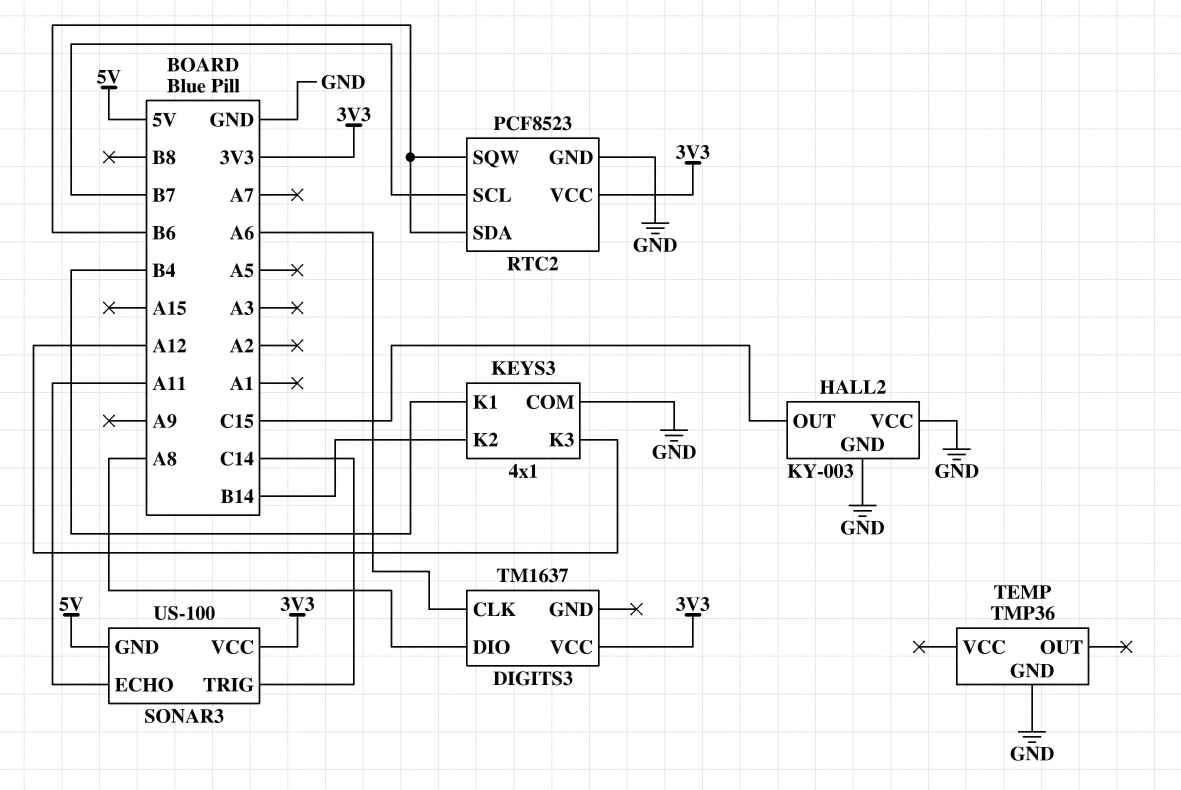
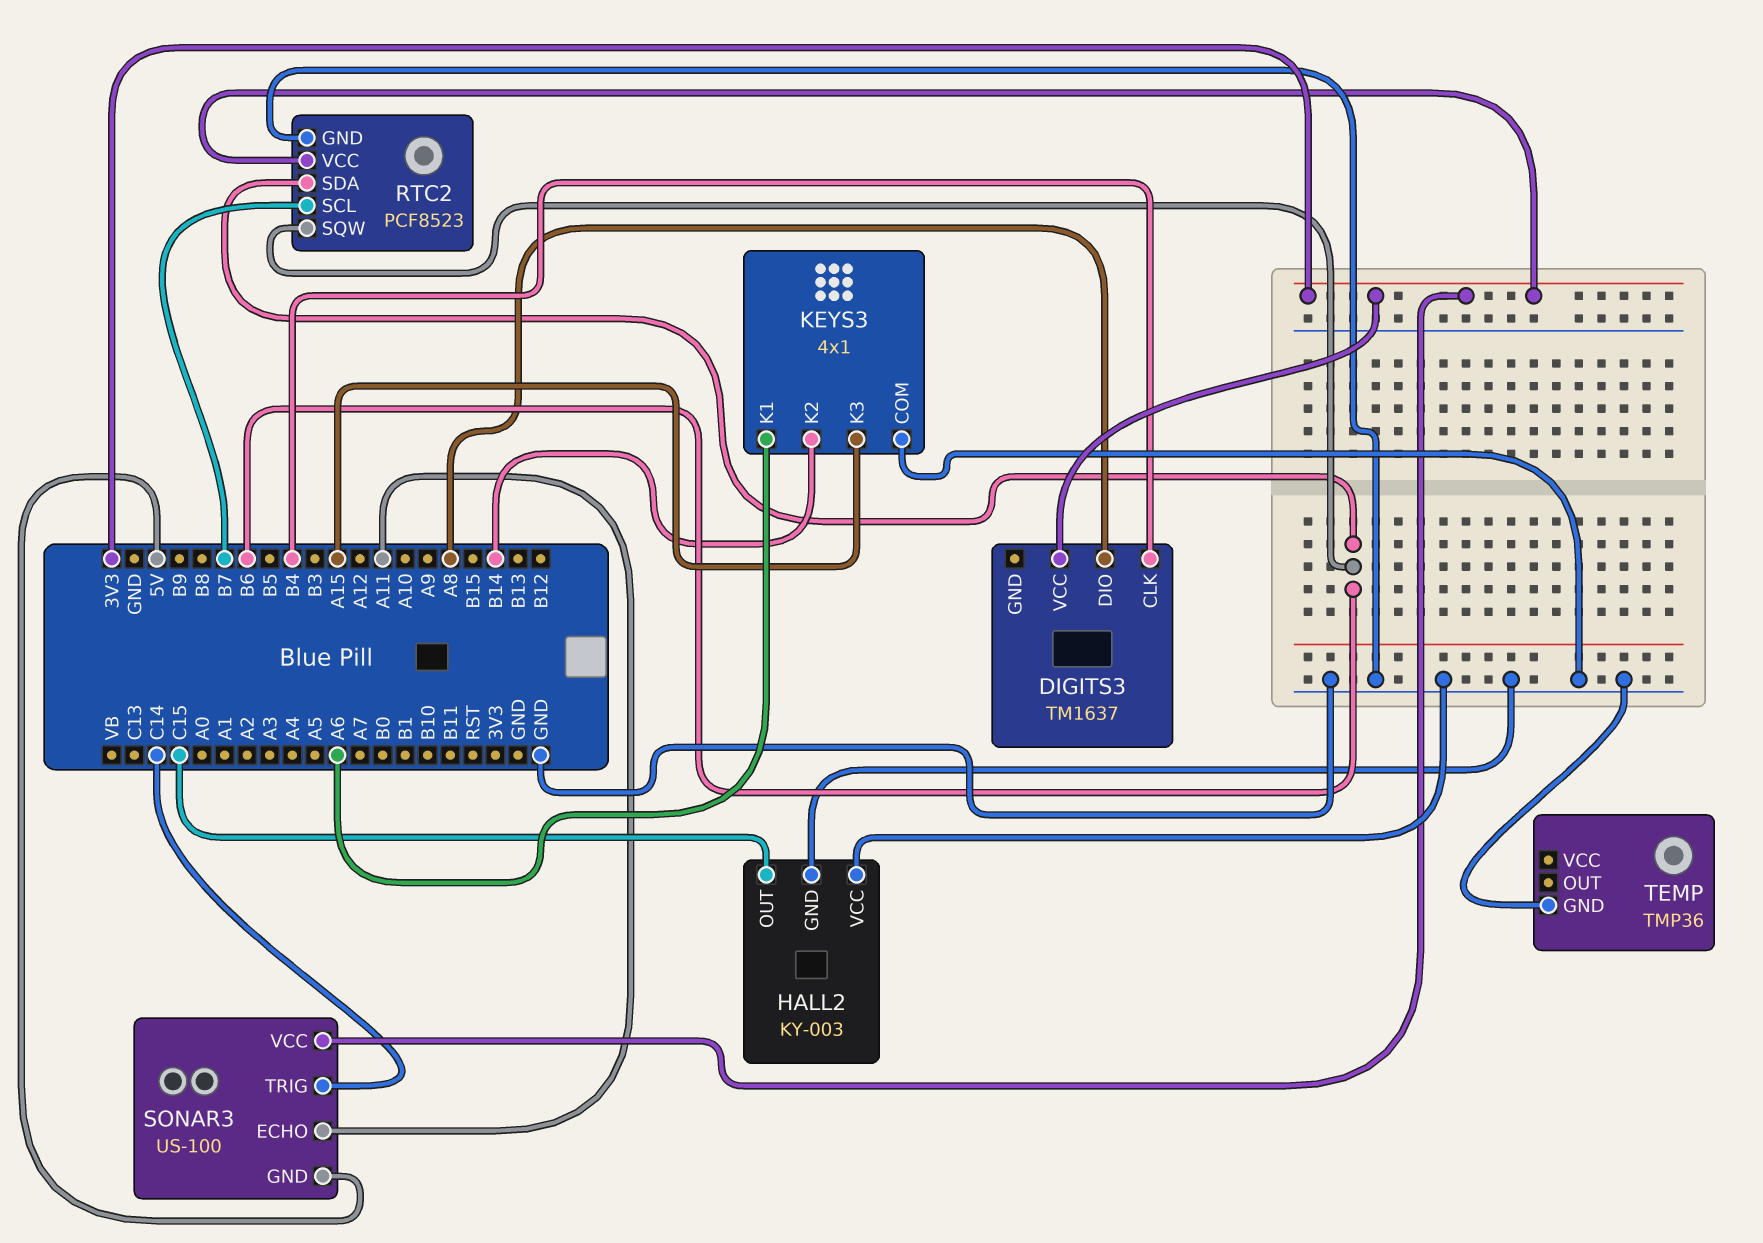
DIGITS3 pin CLK: A6 -> B4
KEYS3 pin K1: B4 -> A6
KEYS3 pin K3: A12 -> A15

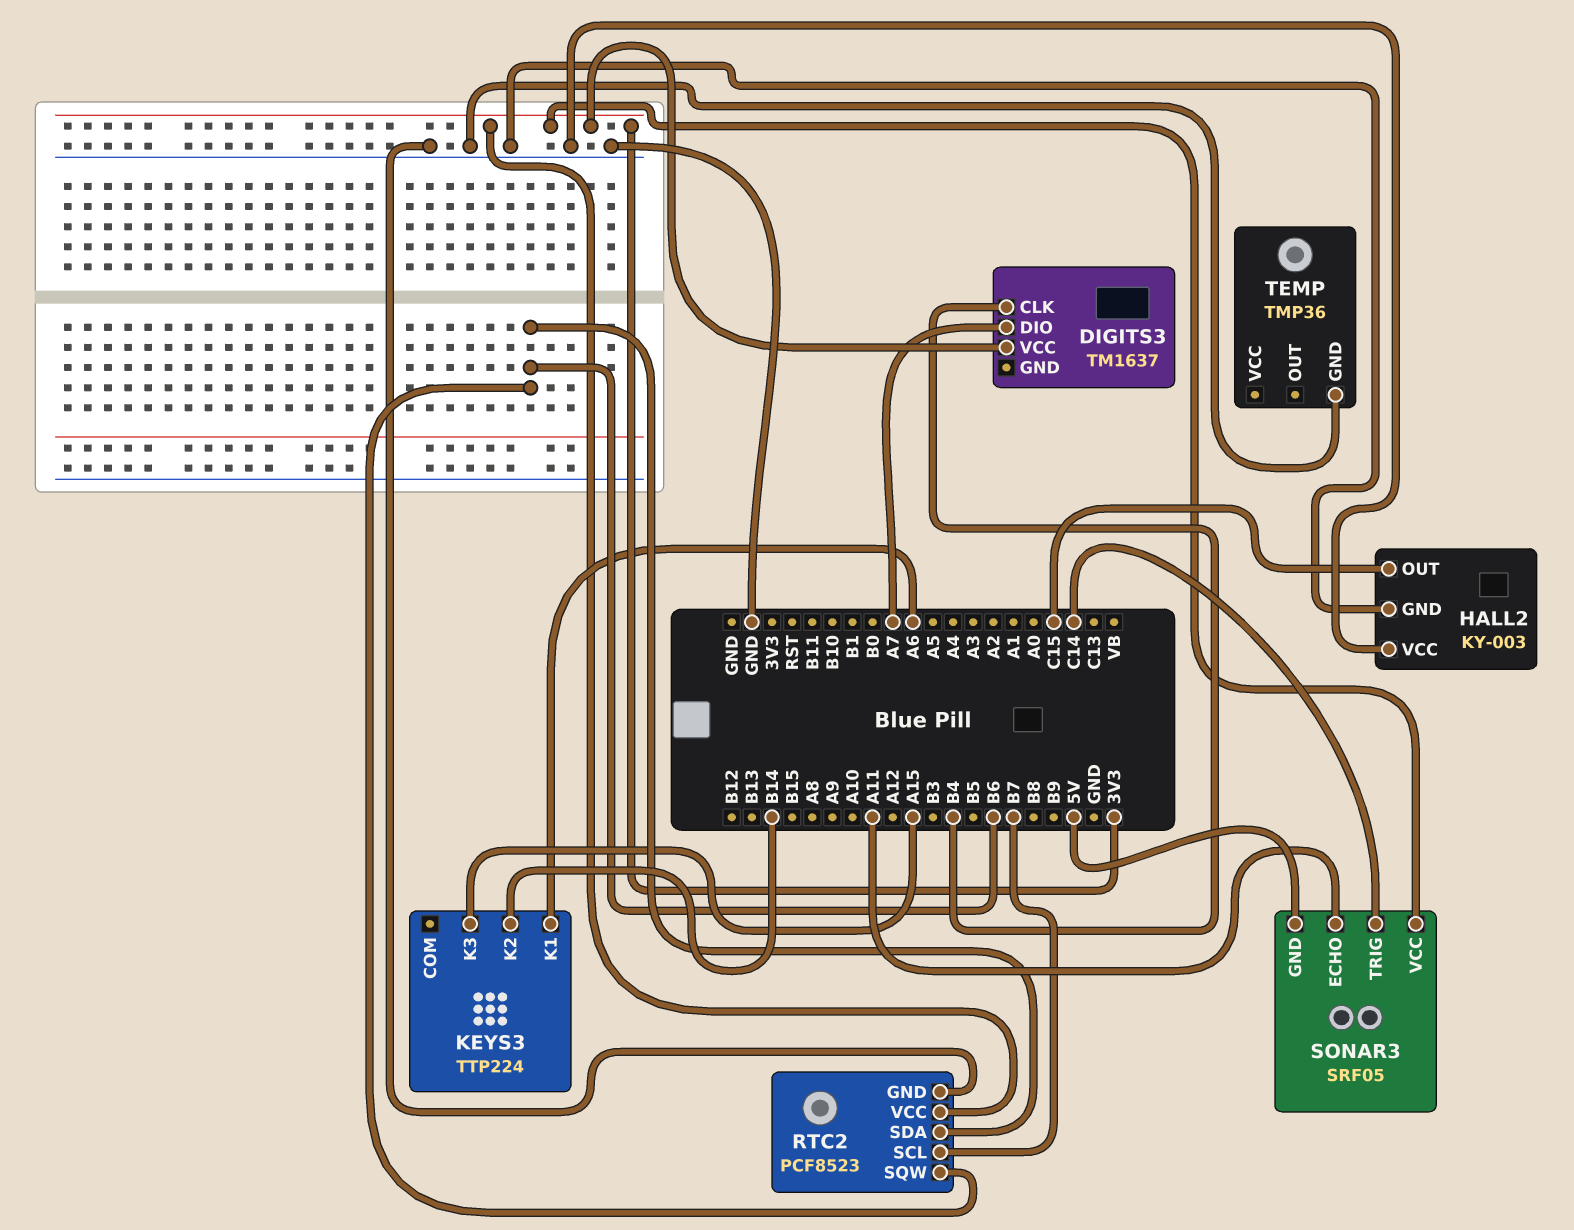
DIGITS3 pin DIO: A8 -> A7
KEYS3: 4x1 -> TTP224
KEYS3 pin COM: GND -> none
SONAR3: US-100 -> SRF05

